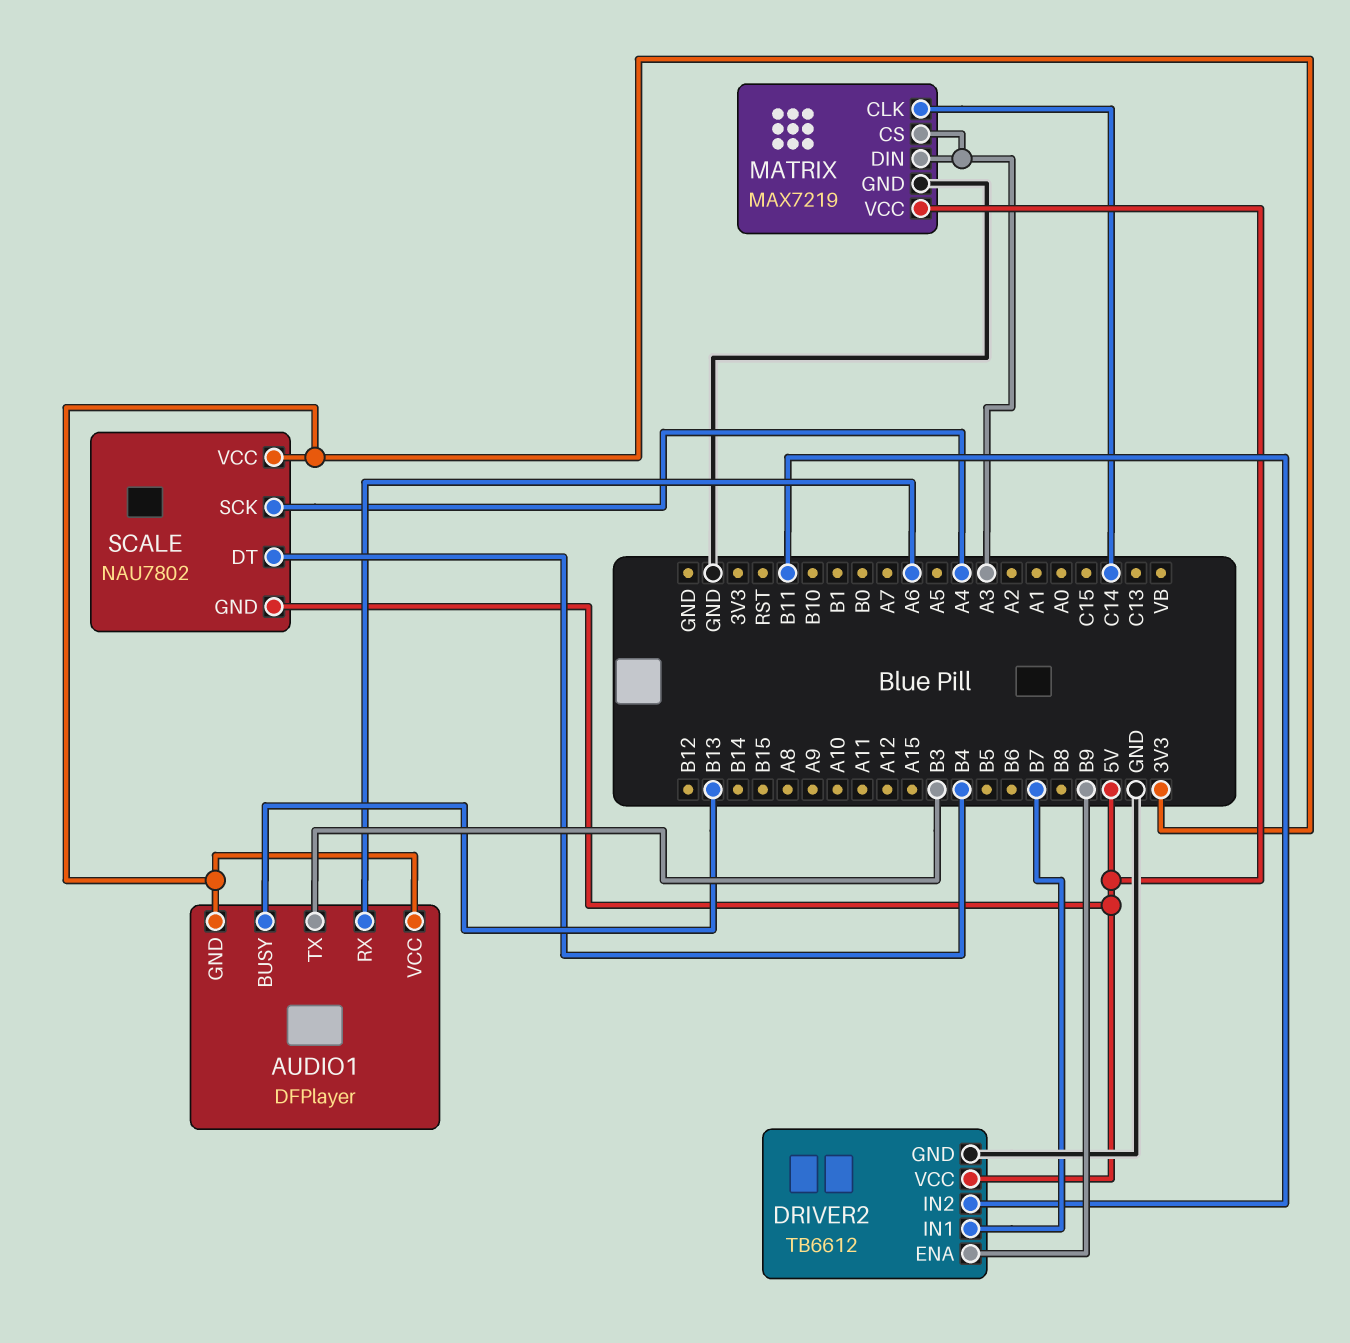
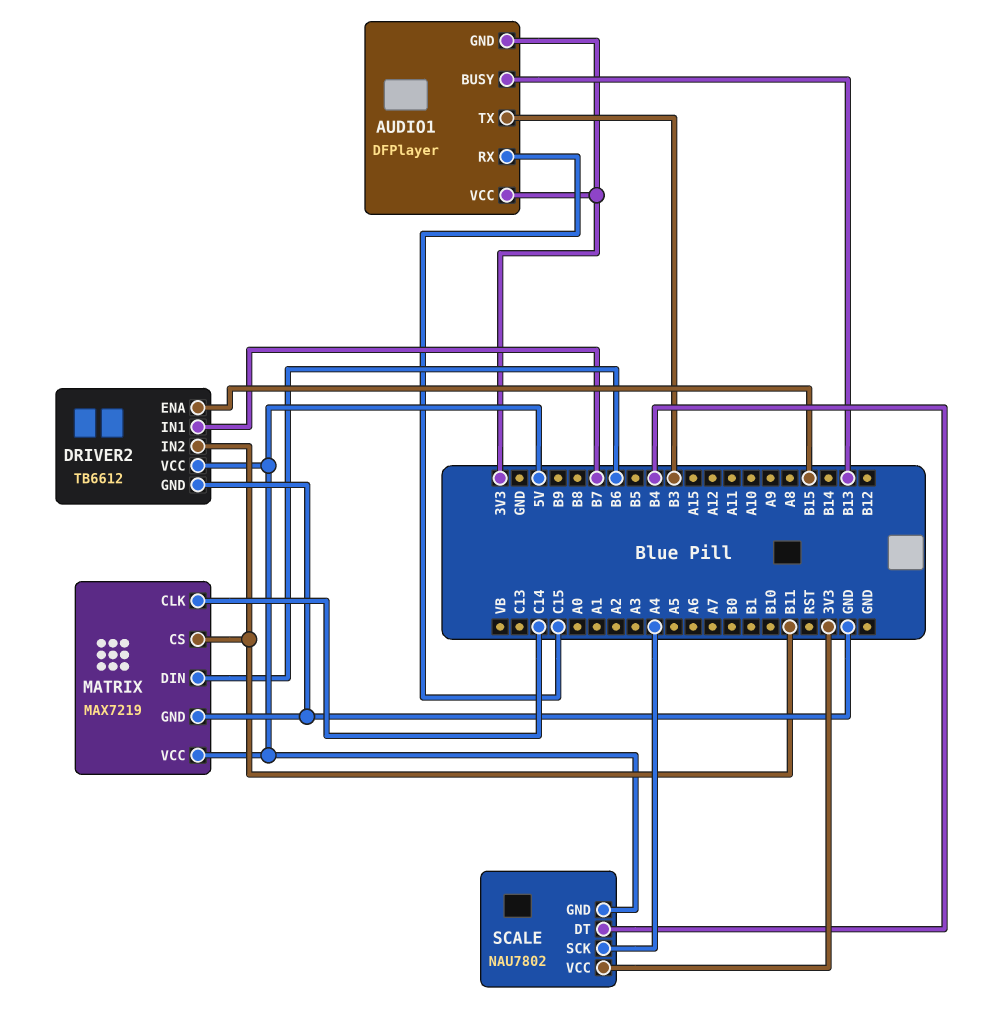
AUDIO1 pin RX: A6 -> C15
DRIVER2 pin ENA: B9 -> B15
MATRIX pin CS: A3 -> B11
MATRIX pin DIN: A3 -> B6

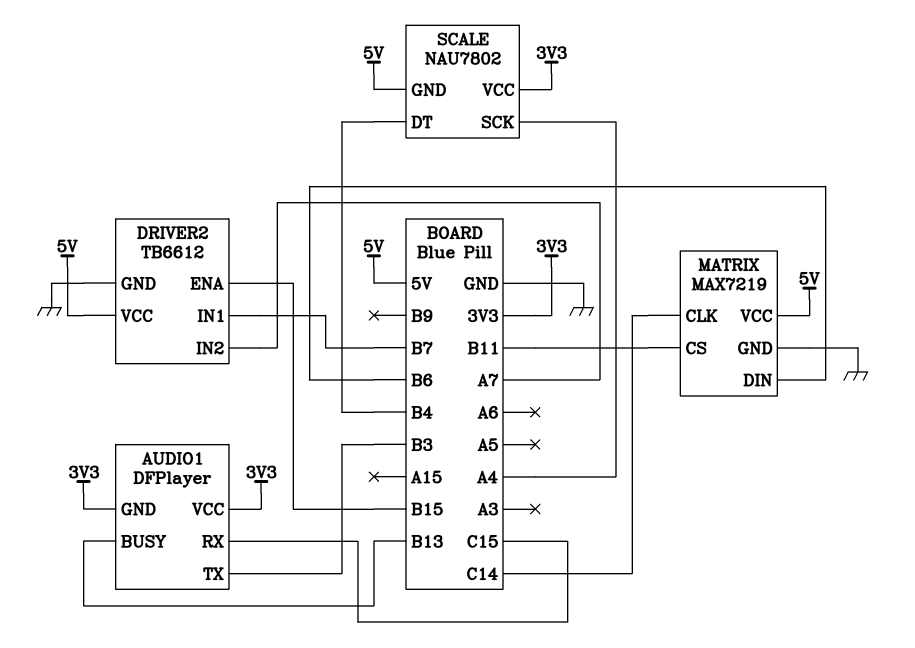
DRIVER2 pin IN2: B11 -> A7

